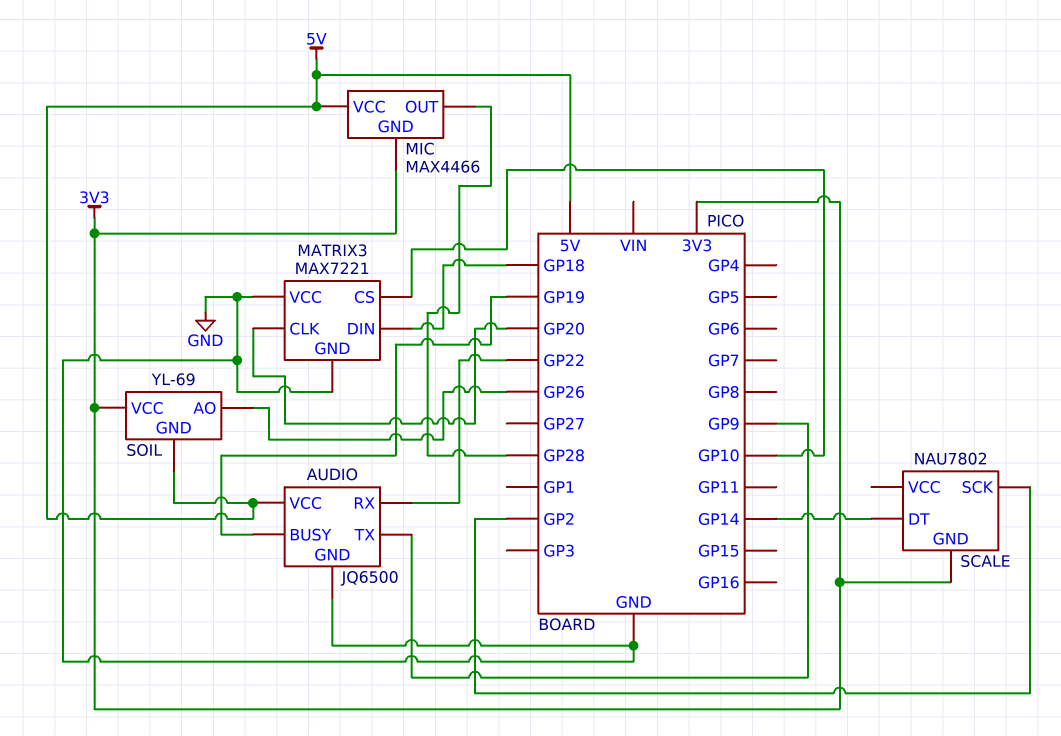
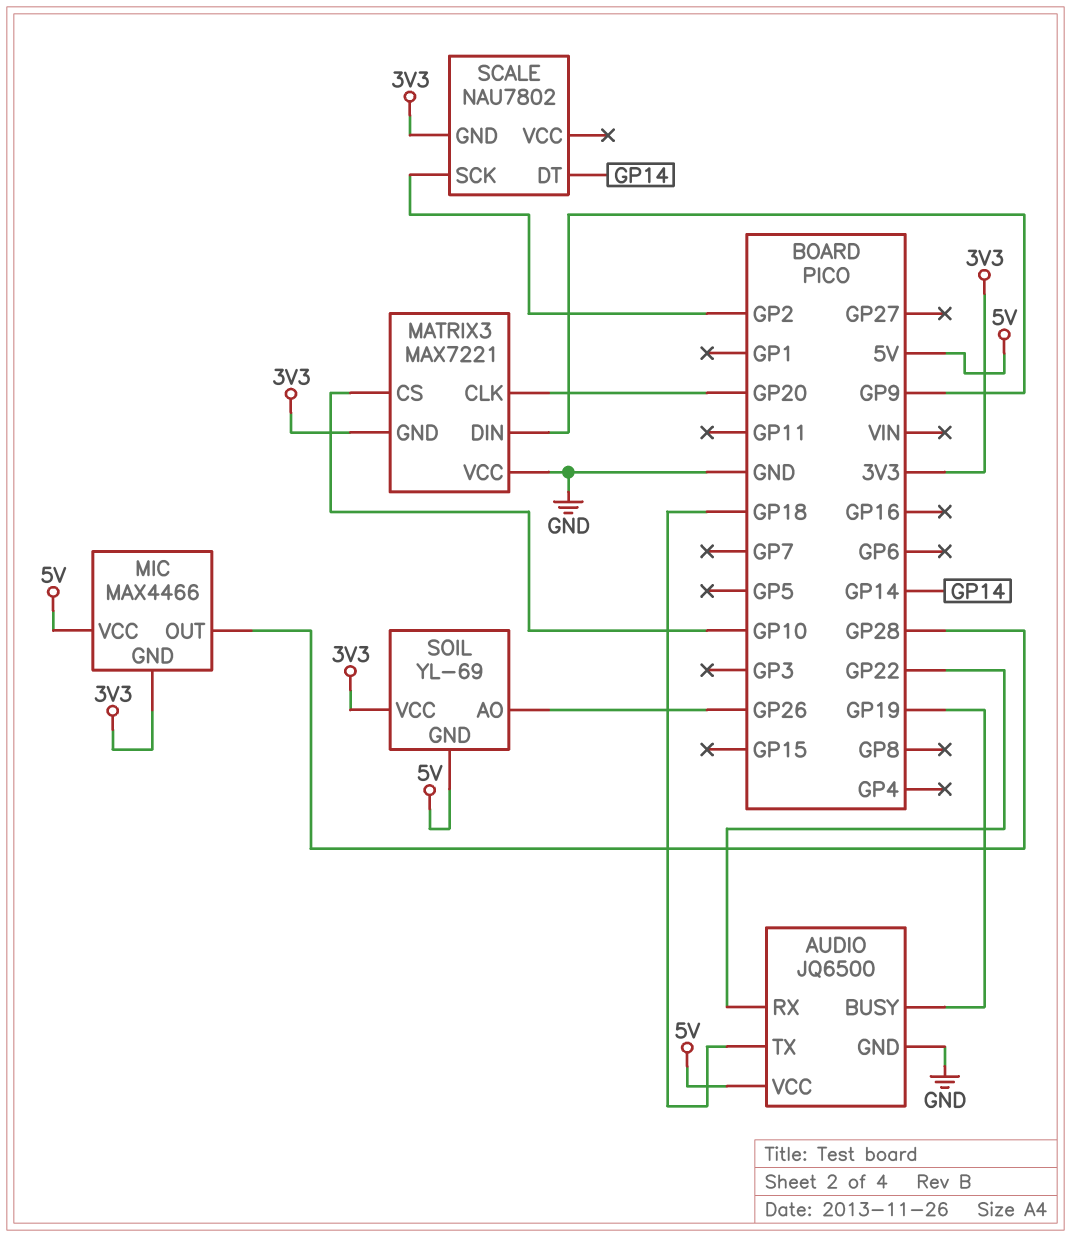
AUDIO pin TX: GP9 -> GP18
MATRIX3 pin DIN: GP18 -> GP9
MATRIX3 pin GND: GND -> 3V3

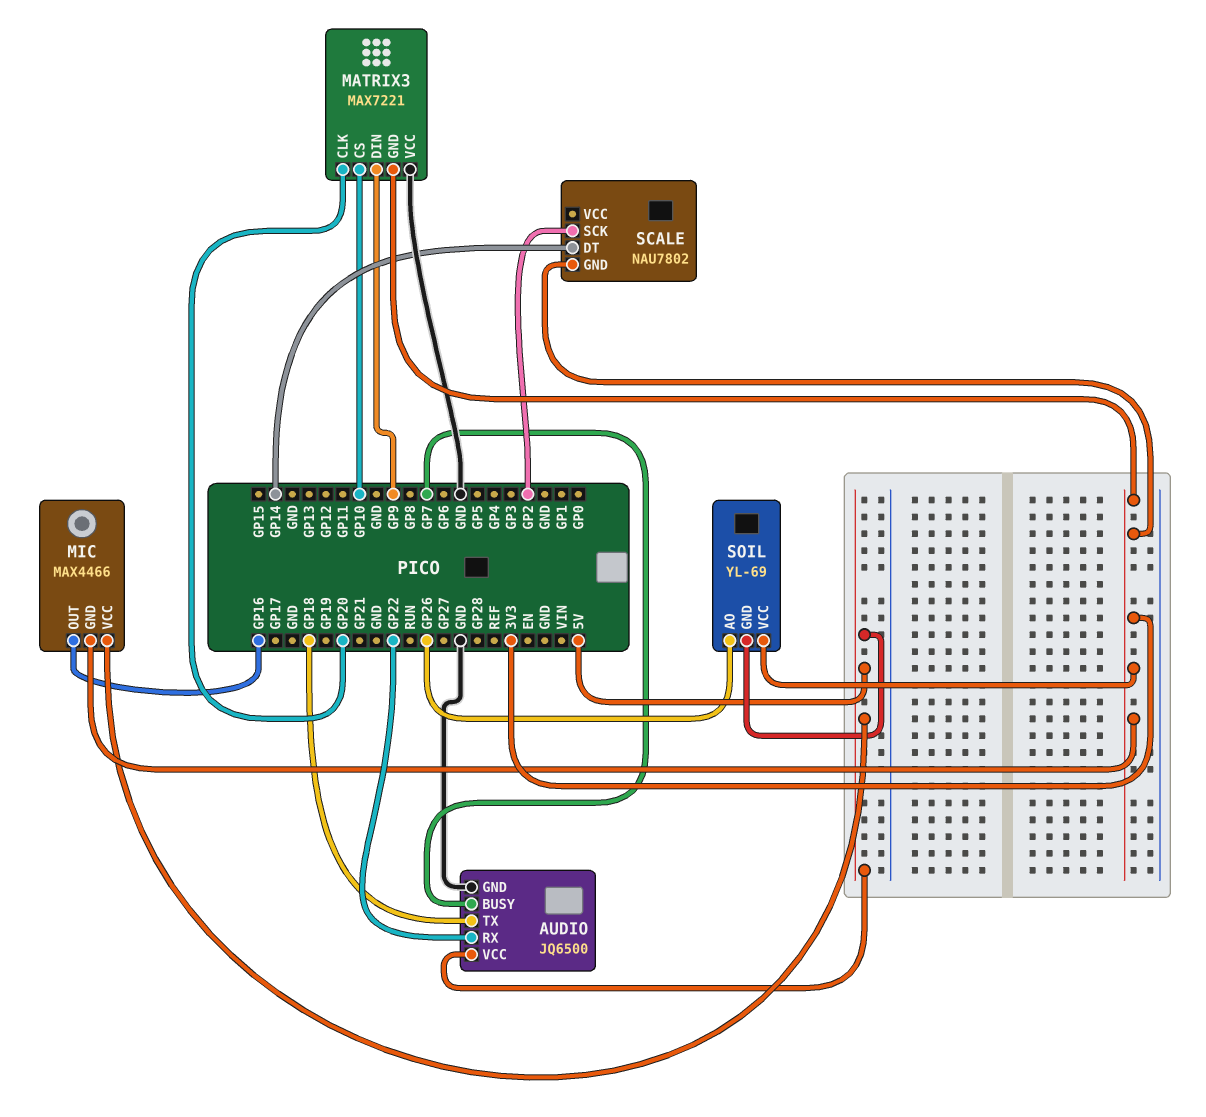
AUDIO pin BUSY: GP19 -> GP7
MIC pin OUT: GP28 -> GP16

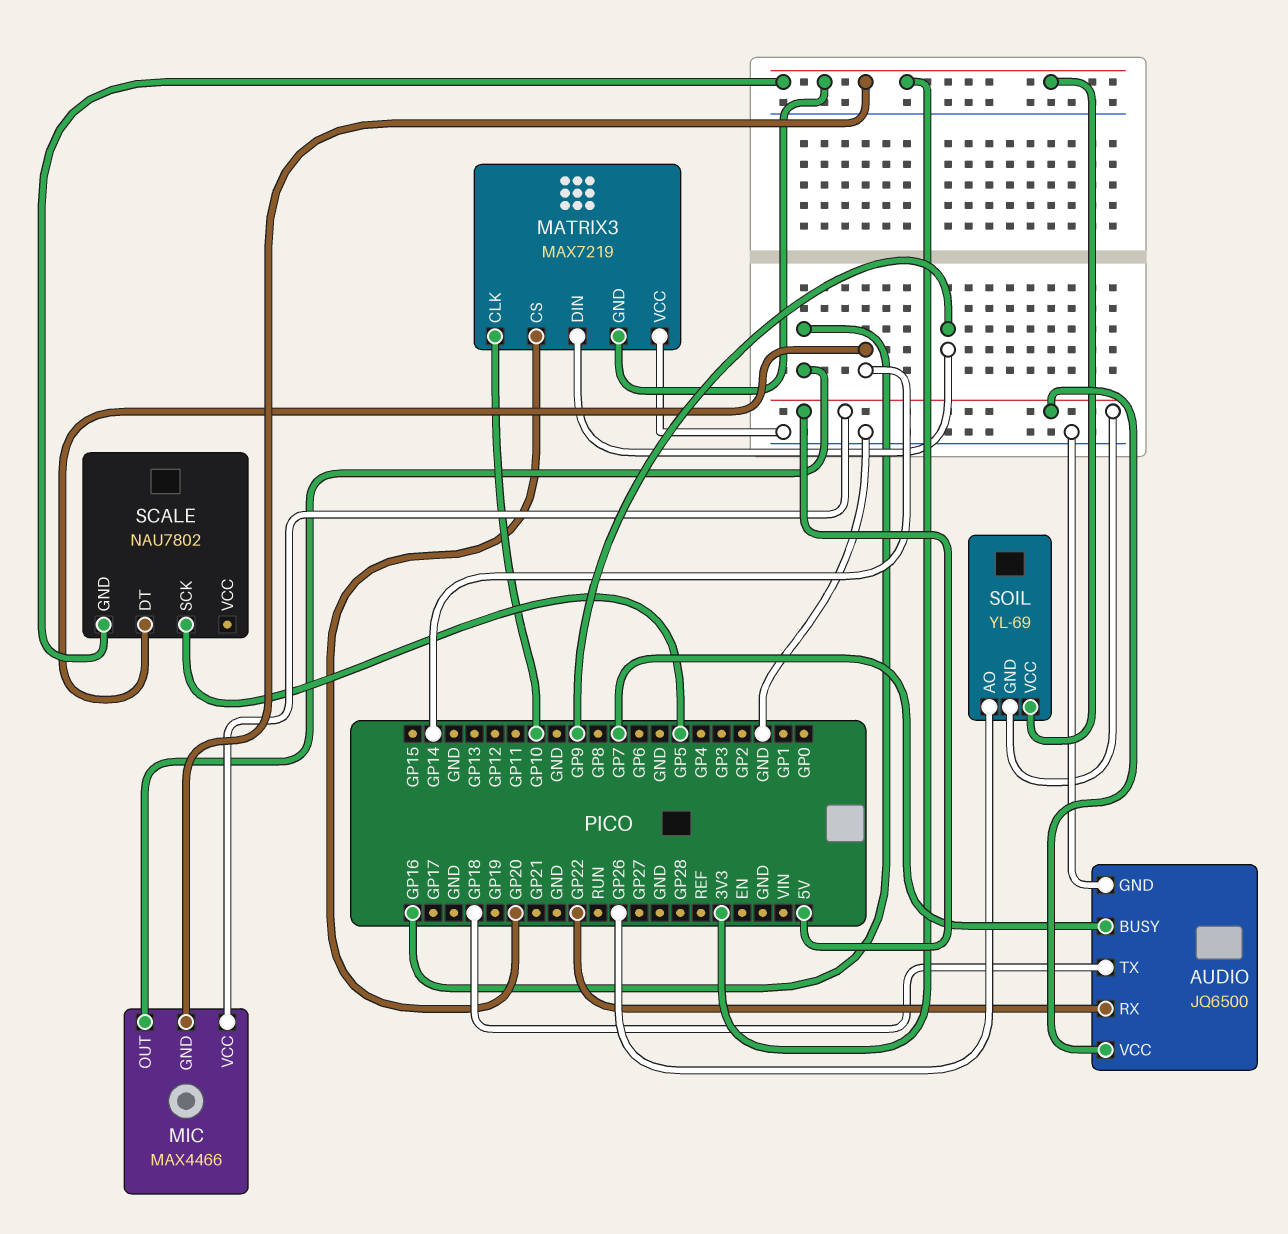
MATRIX3: MAX7221 -> MAX7219
MATRIX3 pin CLK: GP20 -> GP10
MATRIX3 pin CS: GP10 -> GP20
SCALE pin SCK: GP2 -> GP5

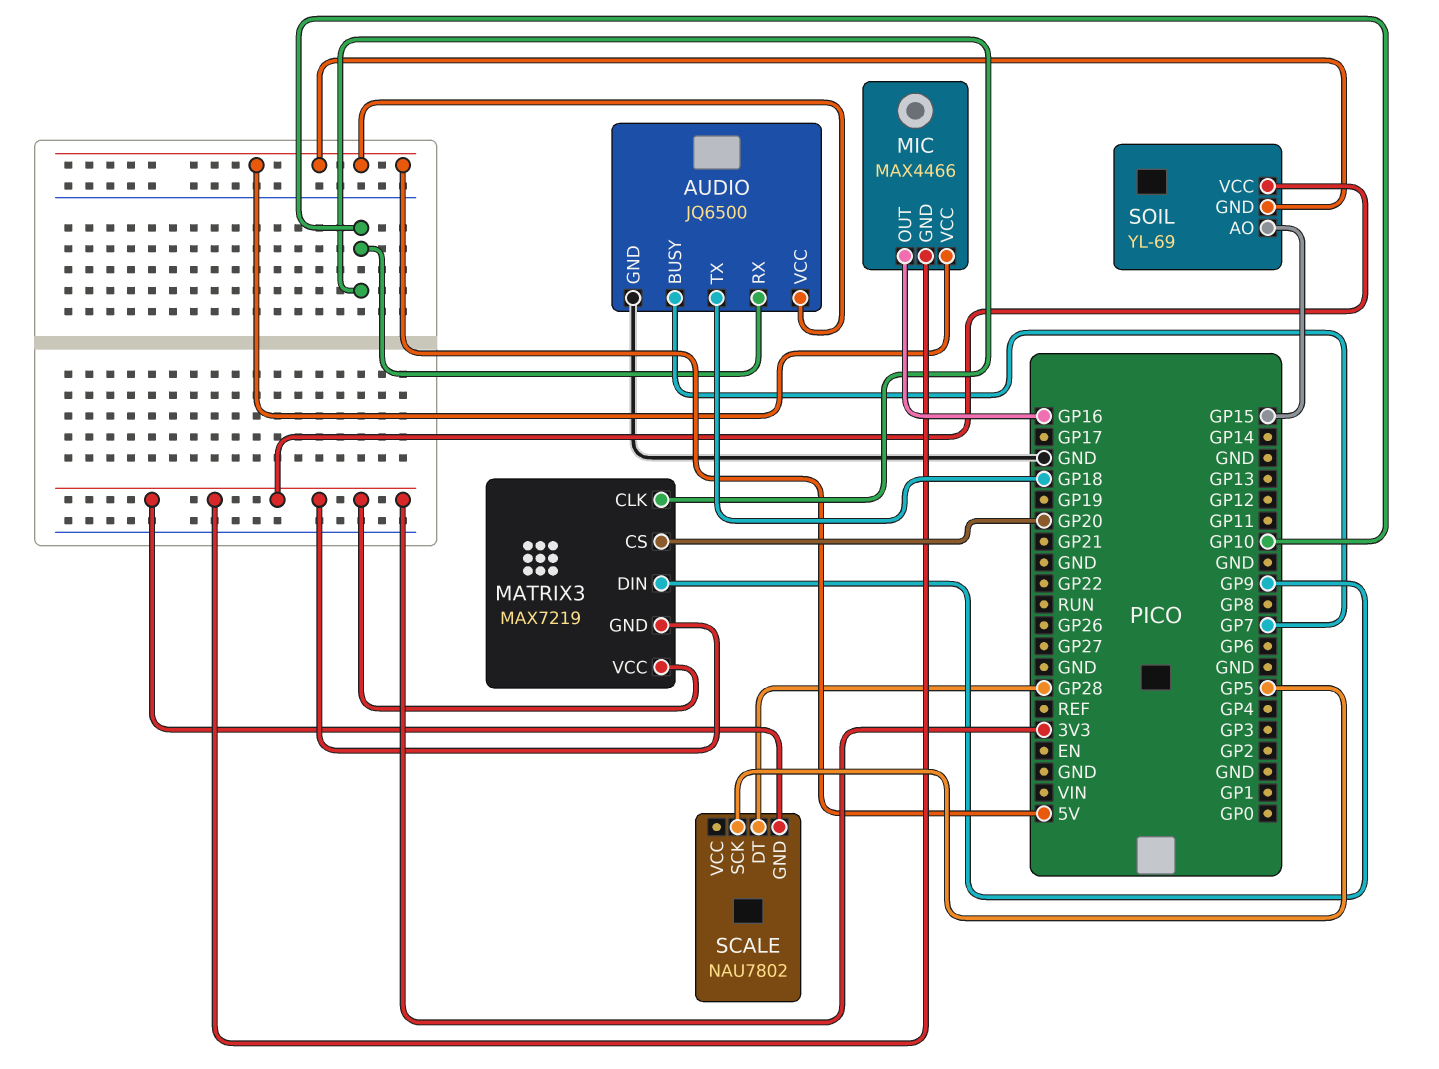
AUDIO pin RX: GP22 -> GP10
MATRIX3 pin VCC: GND -> 3V3
SCALE pin DT: GP14 -> GP28
SOIL pin AO: GP26 -> GP15

